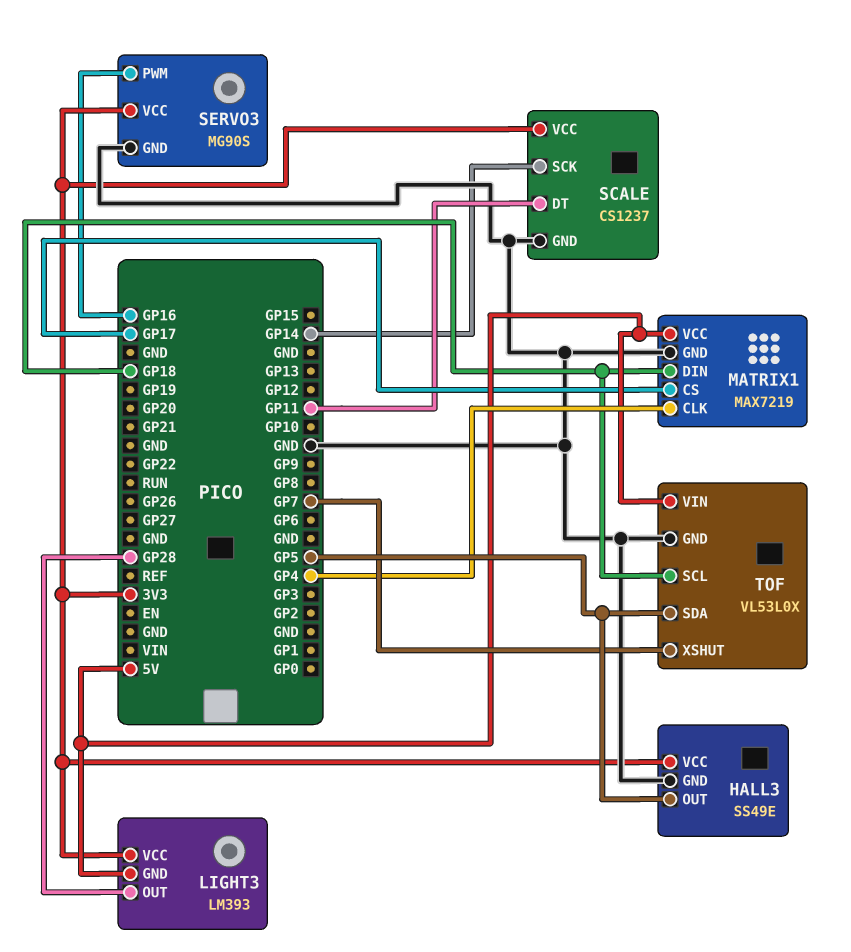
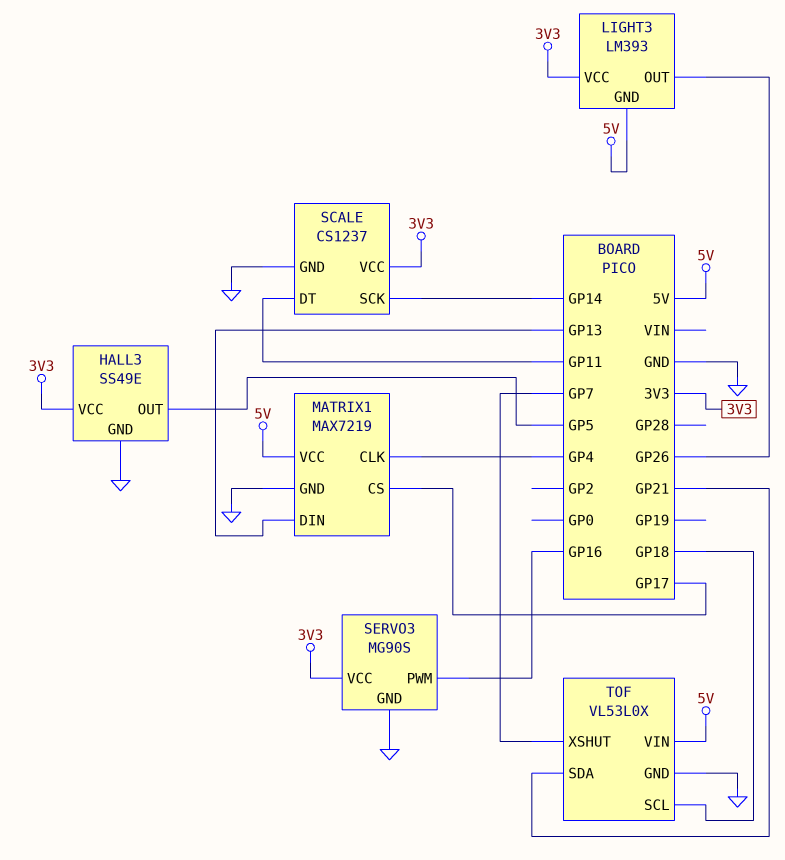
LIGHT3 pin OUT: GP28 -> GP26
MATRIX1 pin DIN: GP18 -> GP13
TOF pin SDA: GP5 -> GP21

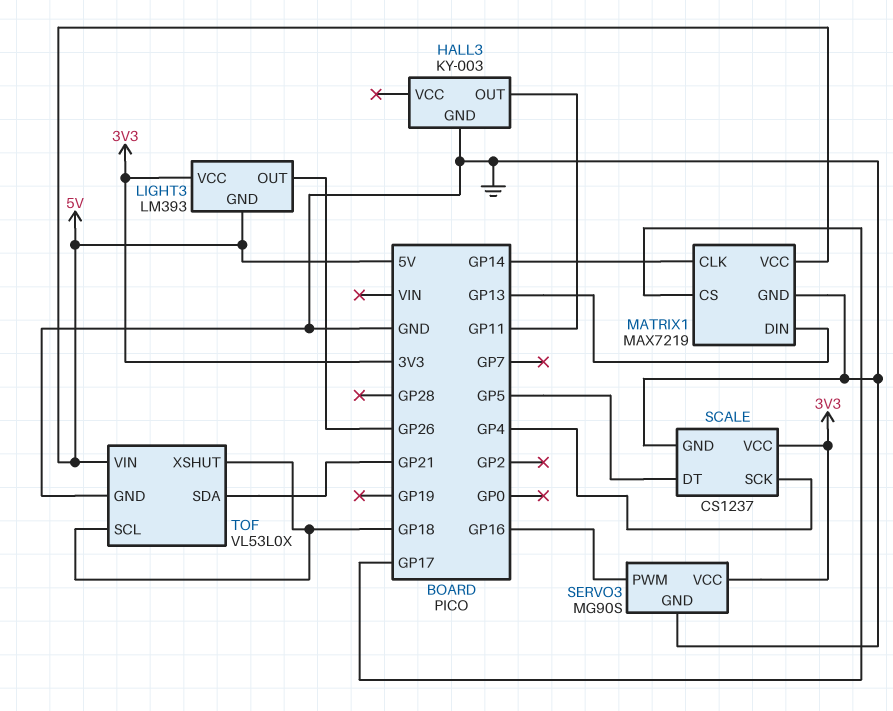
HALL3: SS49E -> KY-003
HALL3 pin OUT: GP5 -> GP11
HALL3 pin VCC: 3V3 -> none
MATRIX1 pin CLK: GP4 -> GP14
SCALE pin DT: GP11 -> GP5
SCALE pin SCK: GP14 -> GP4
TOF pin XSHUT: GP7 -> GP18

